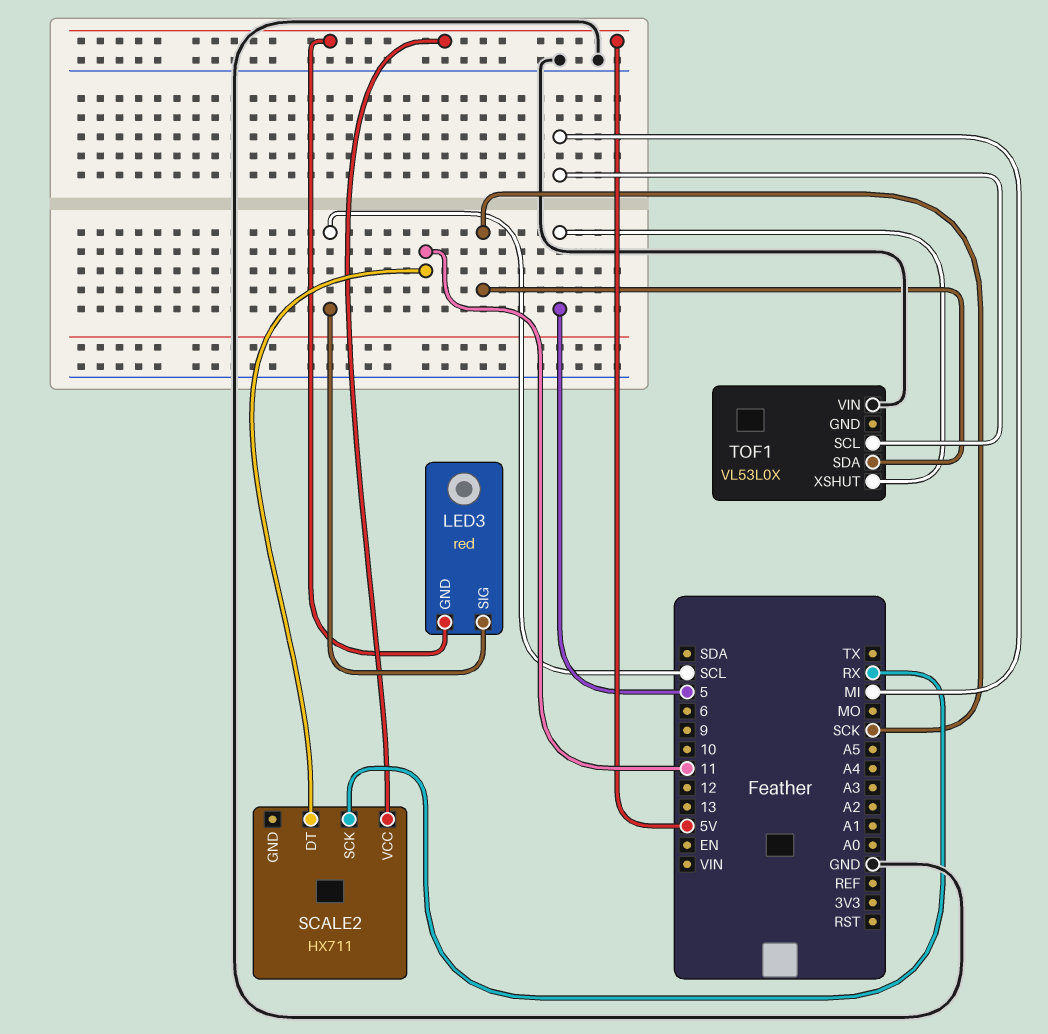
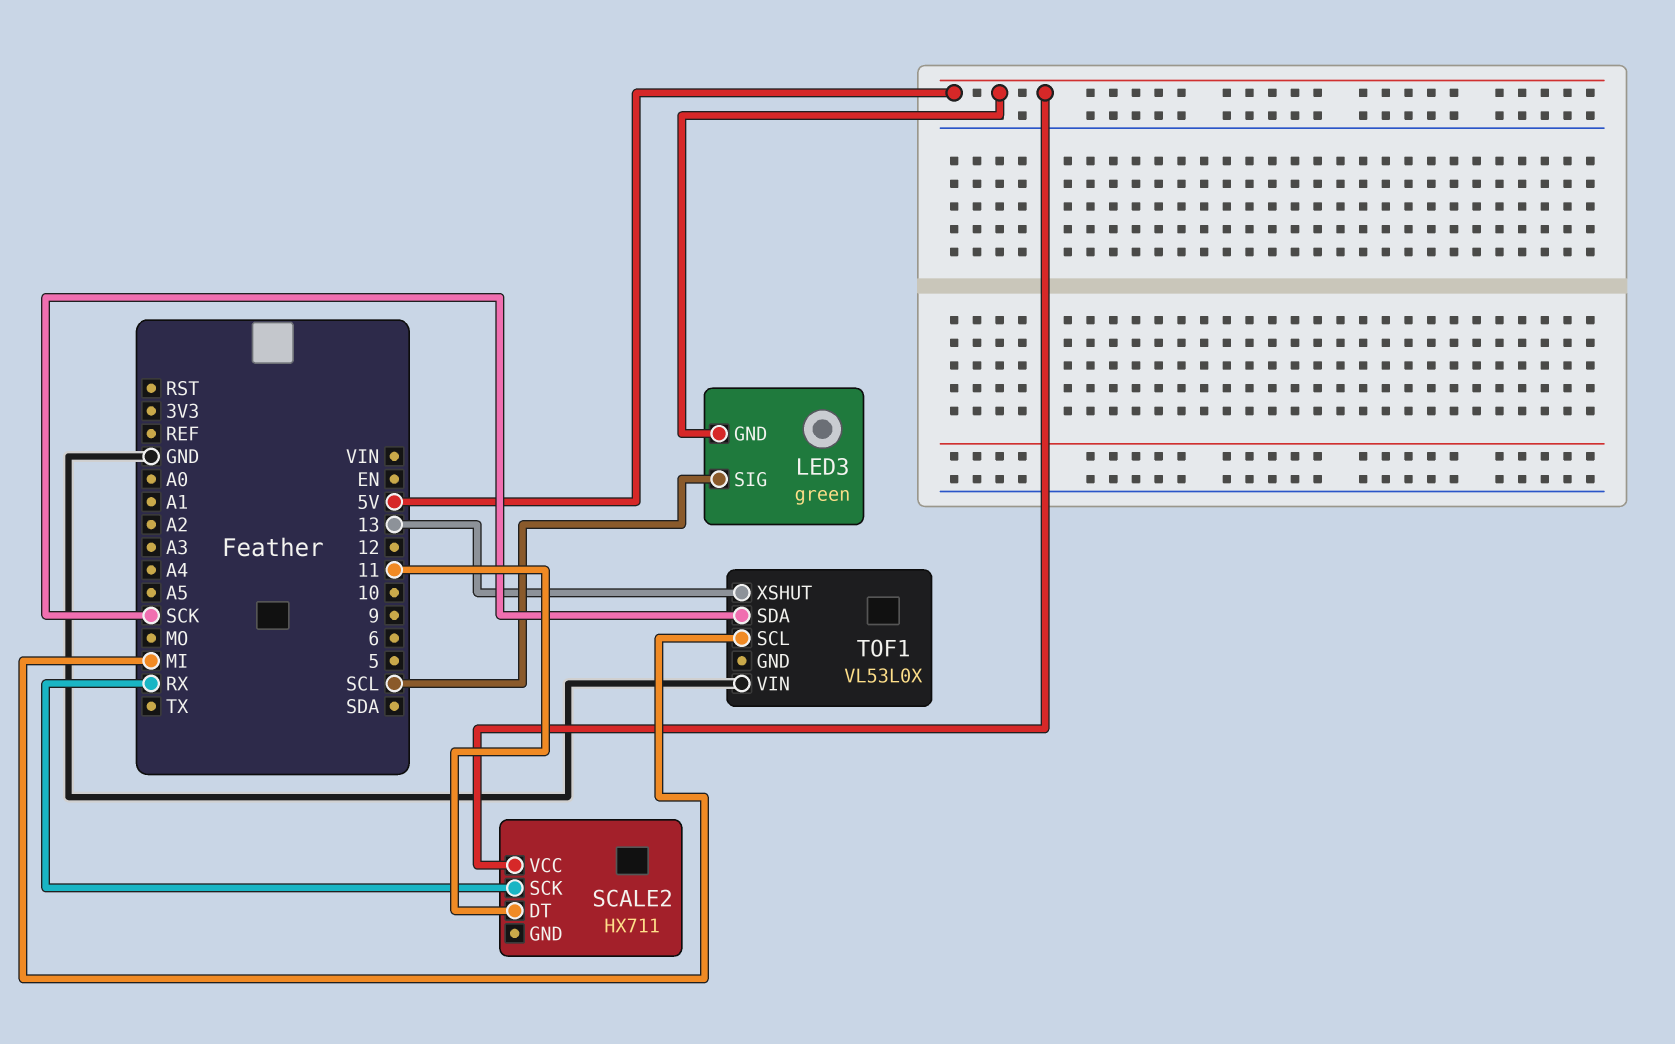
LED3: red -> green
TOF1 pin XSHUT: 5 -> 13

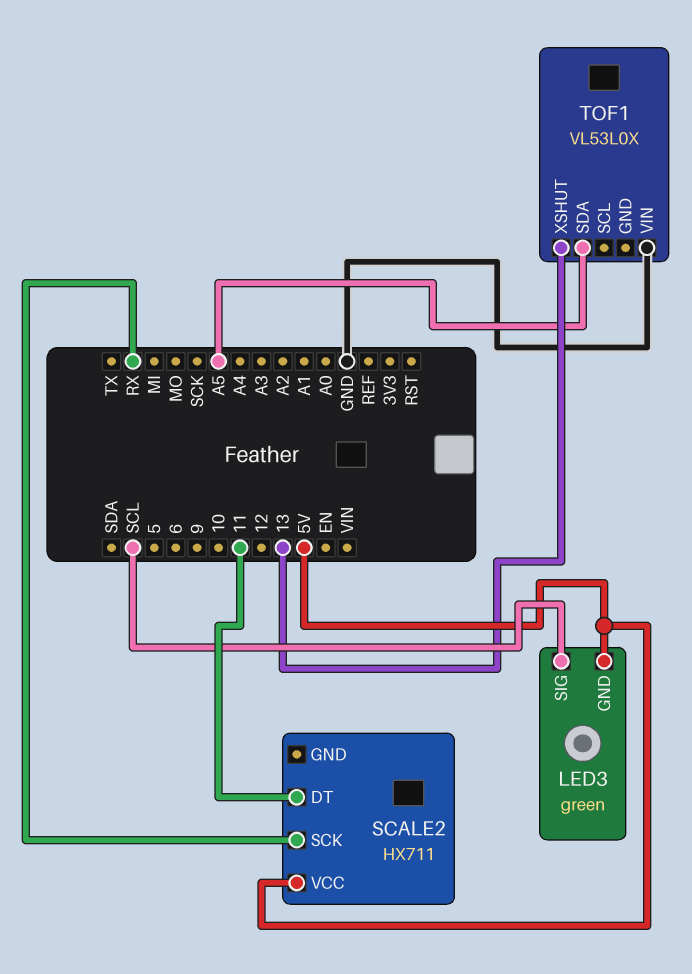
TOF1 pin SCL: MI -> none
TOF1 pin SDA: SCK -> A5

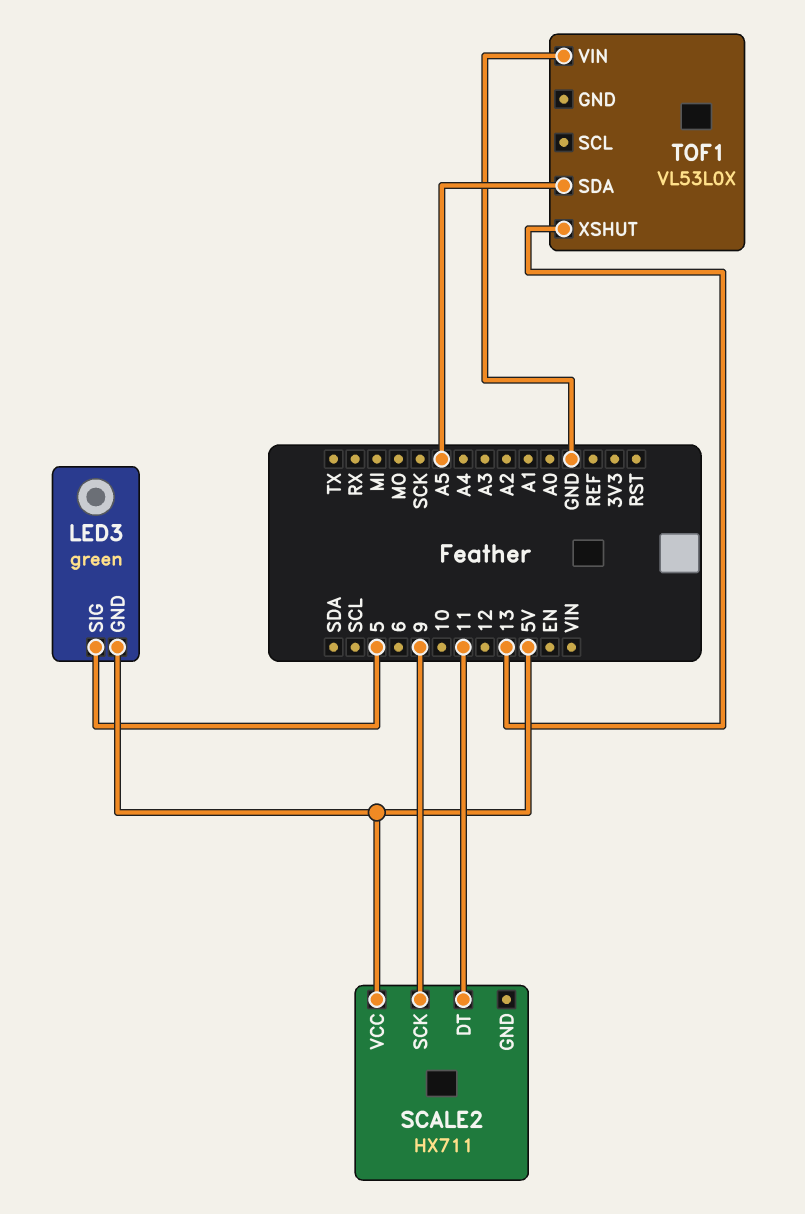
LED3 pin SIG: SCL -> 5
SCALE2 pin SCK: RX -> 9

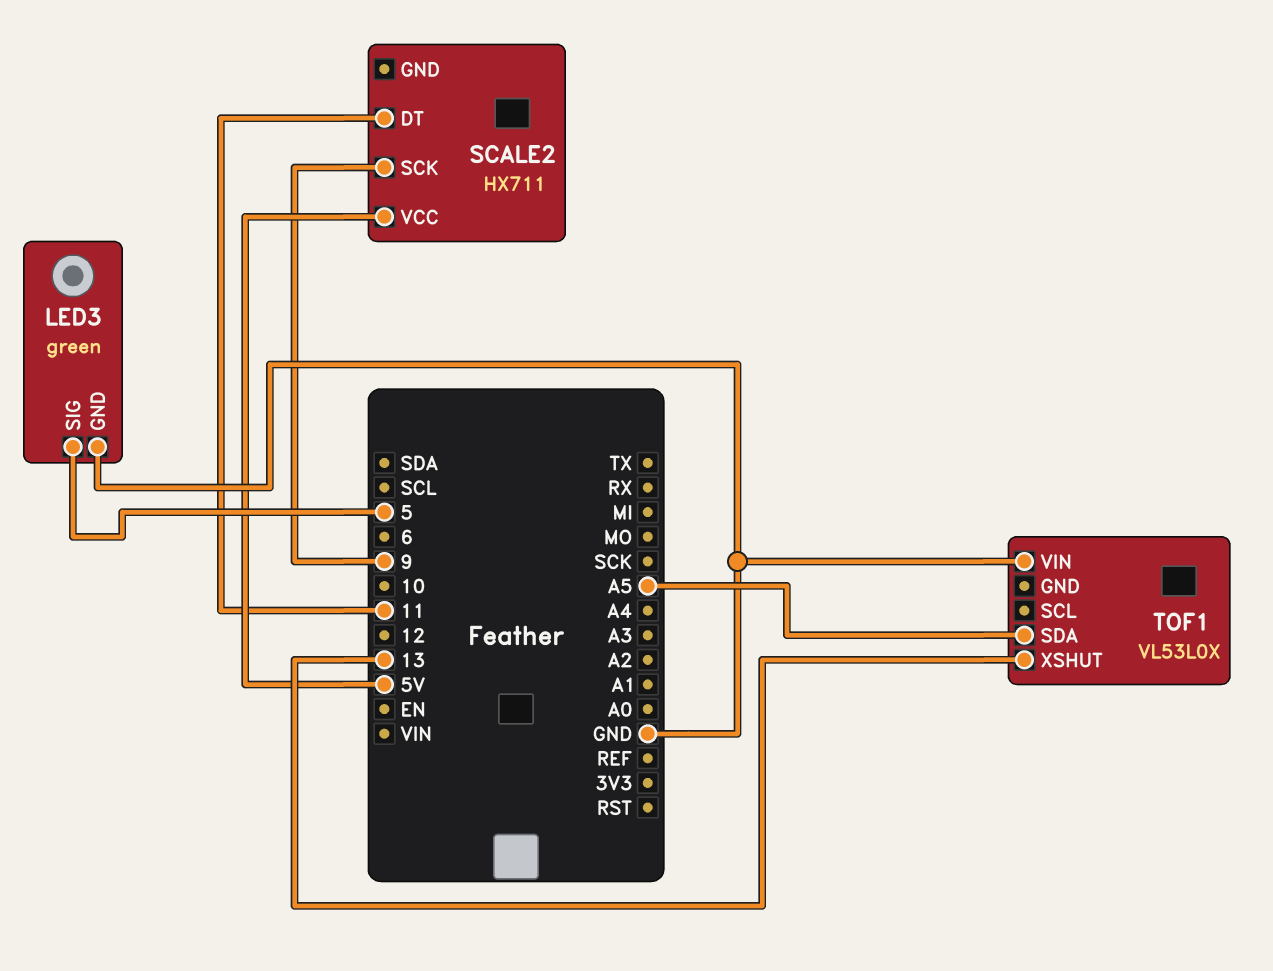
LED3 pin GND: 5V -> GND

